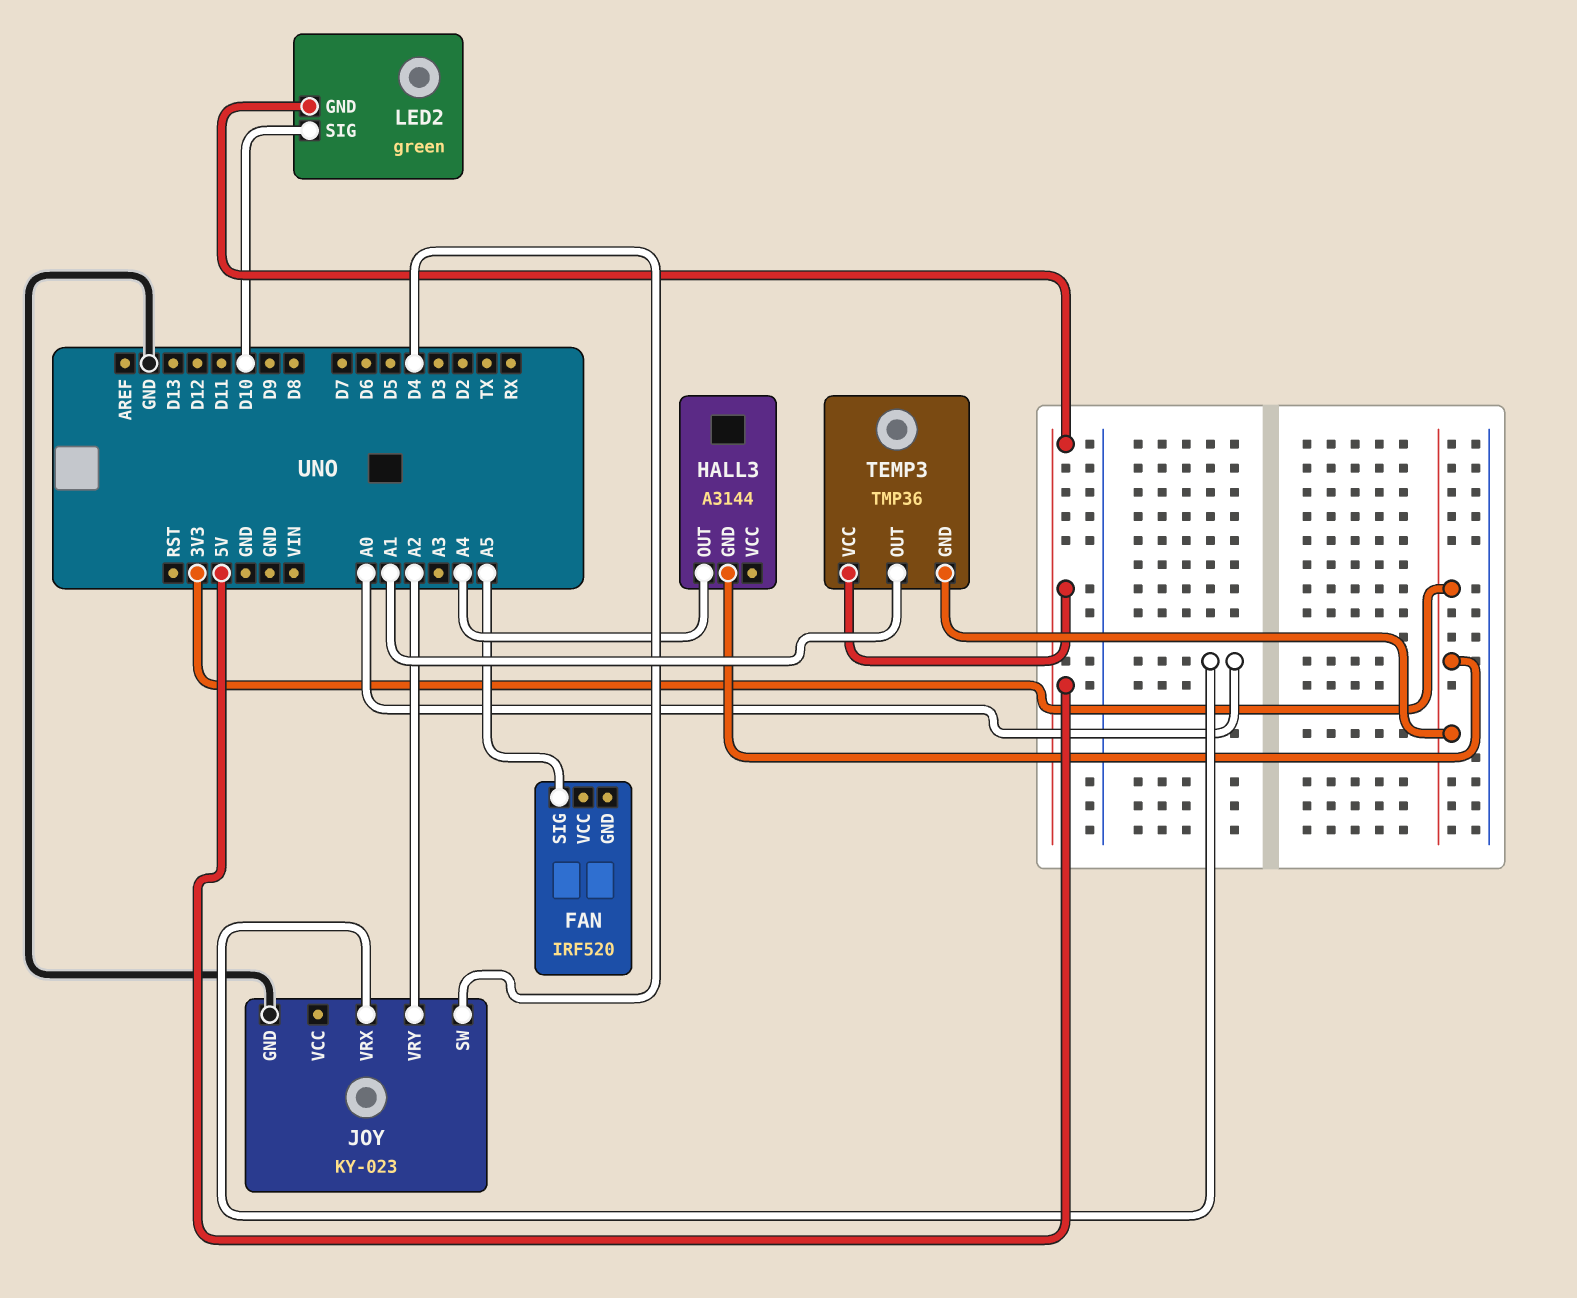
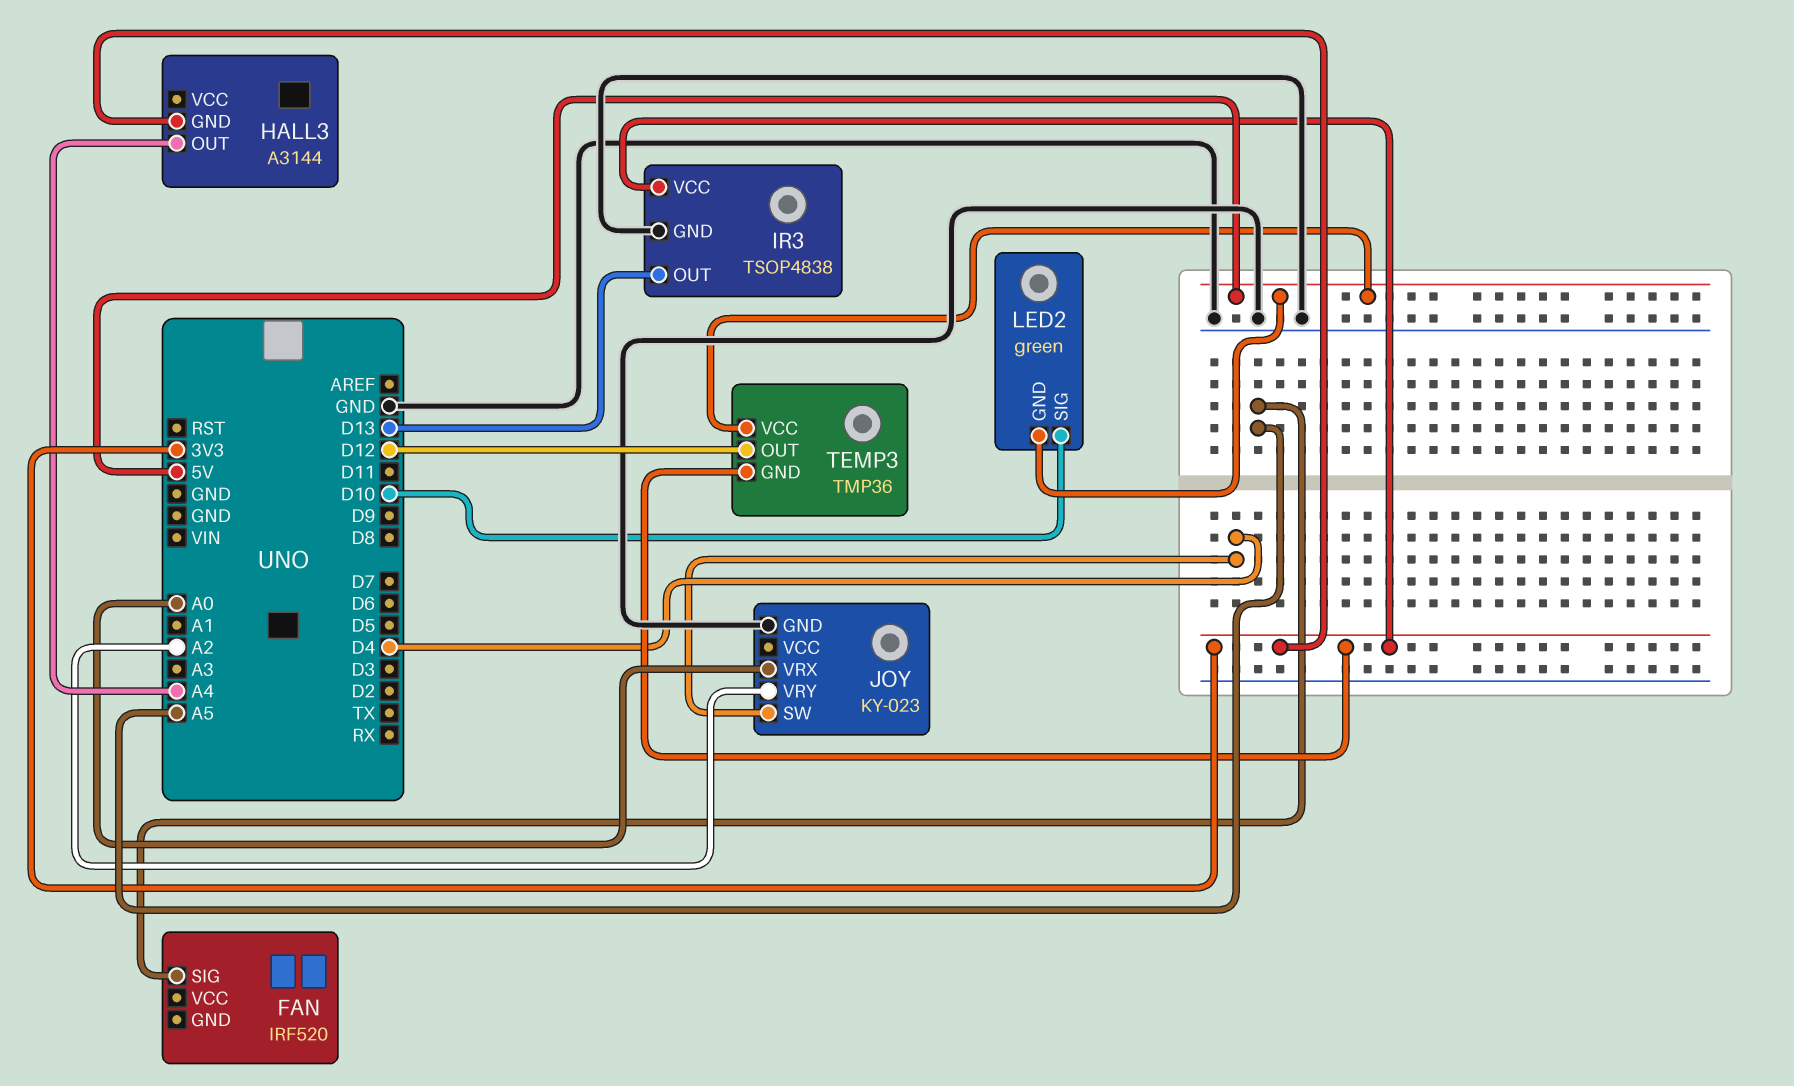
IR3: none -> TSOP4838
IR3 pin GND: none -> GND
IR3 pin OUT: none -> D13
IR3 pin VCC: none -> 3V3
TEMP3 pin OUT: A1 -> D12

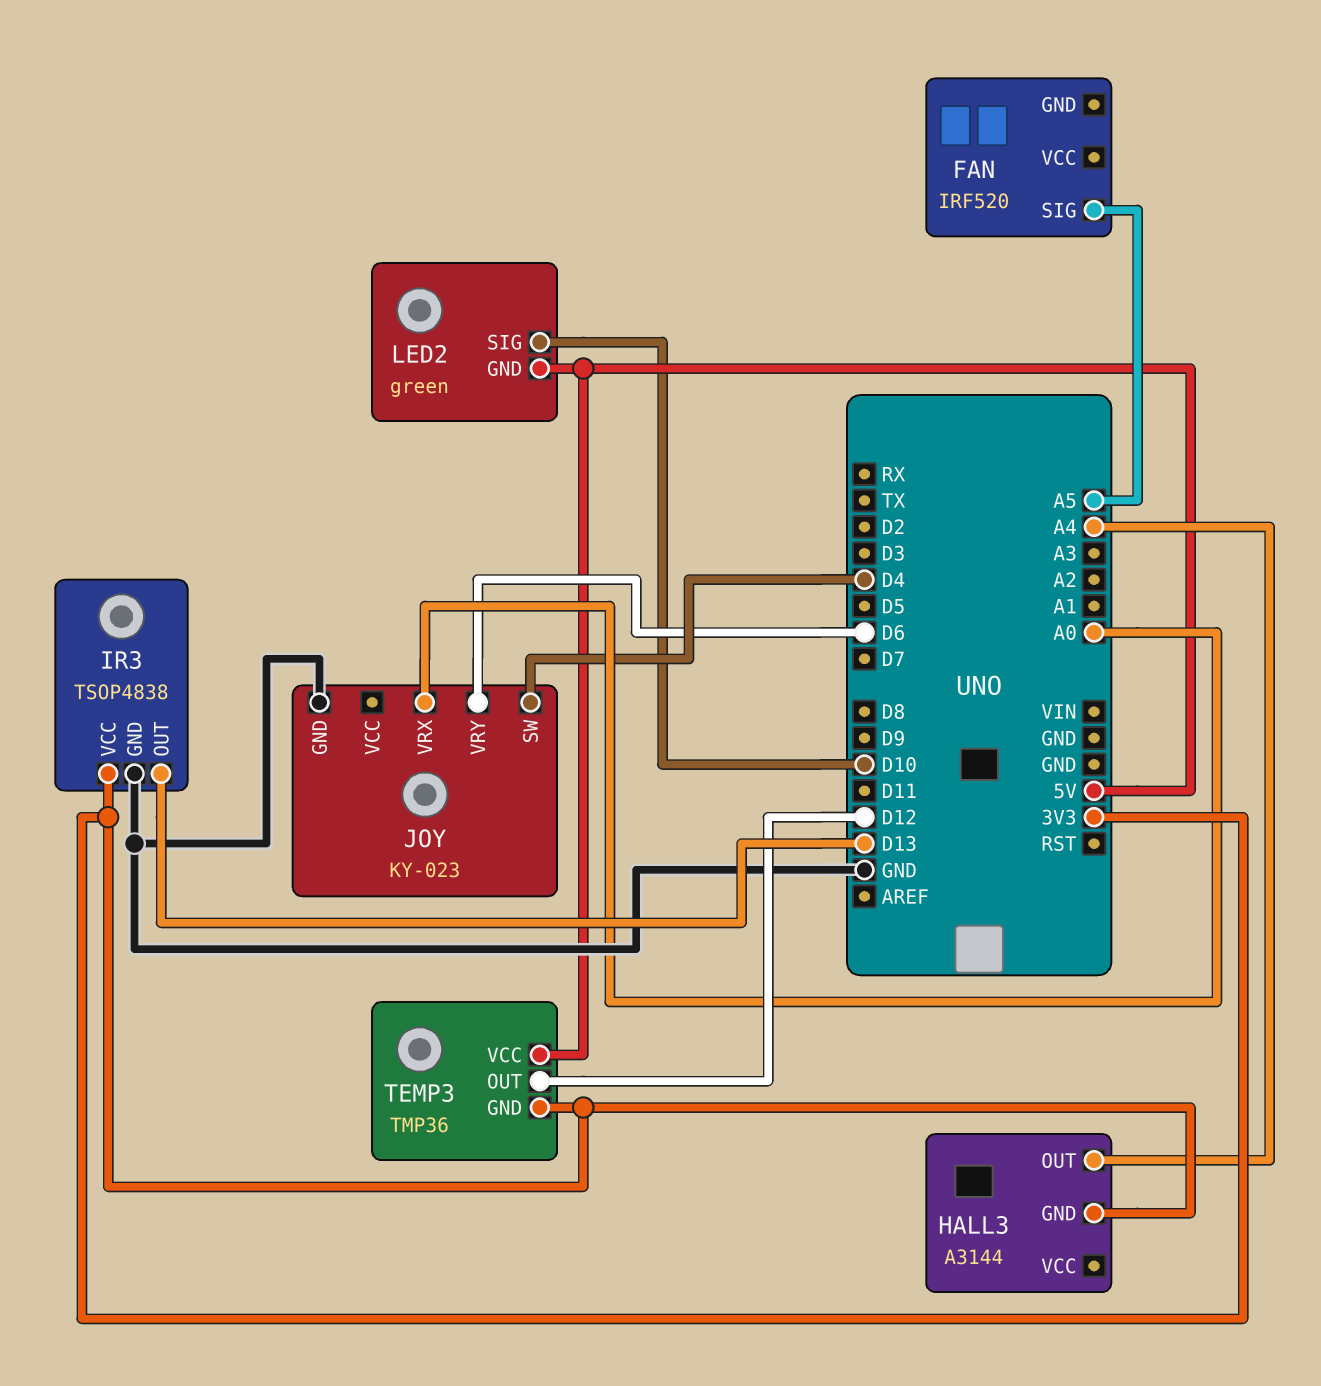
JOY pin VRY: A2 -> D6

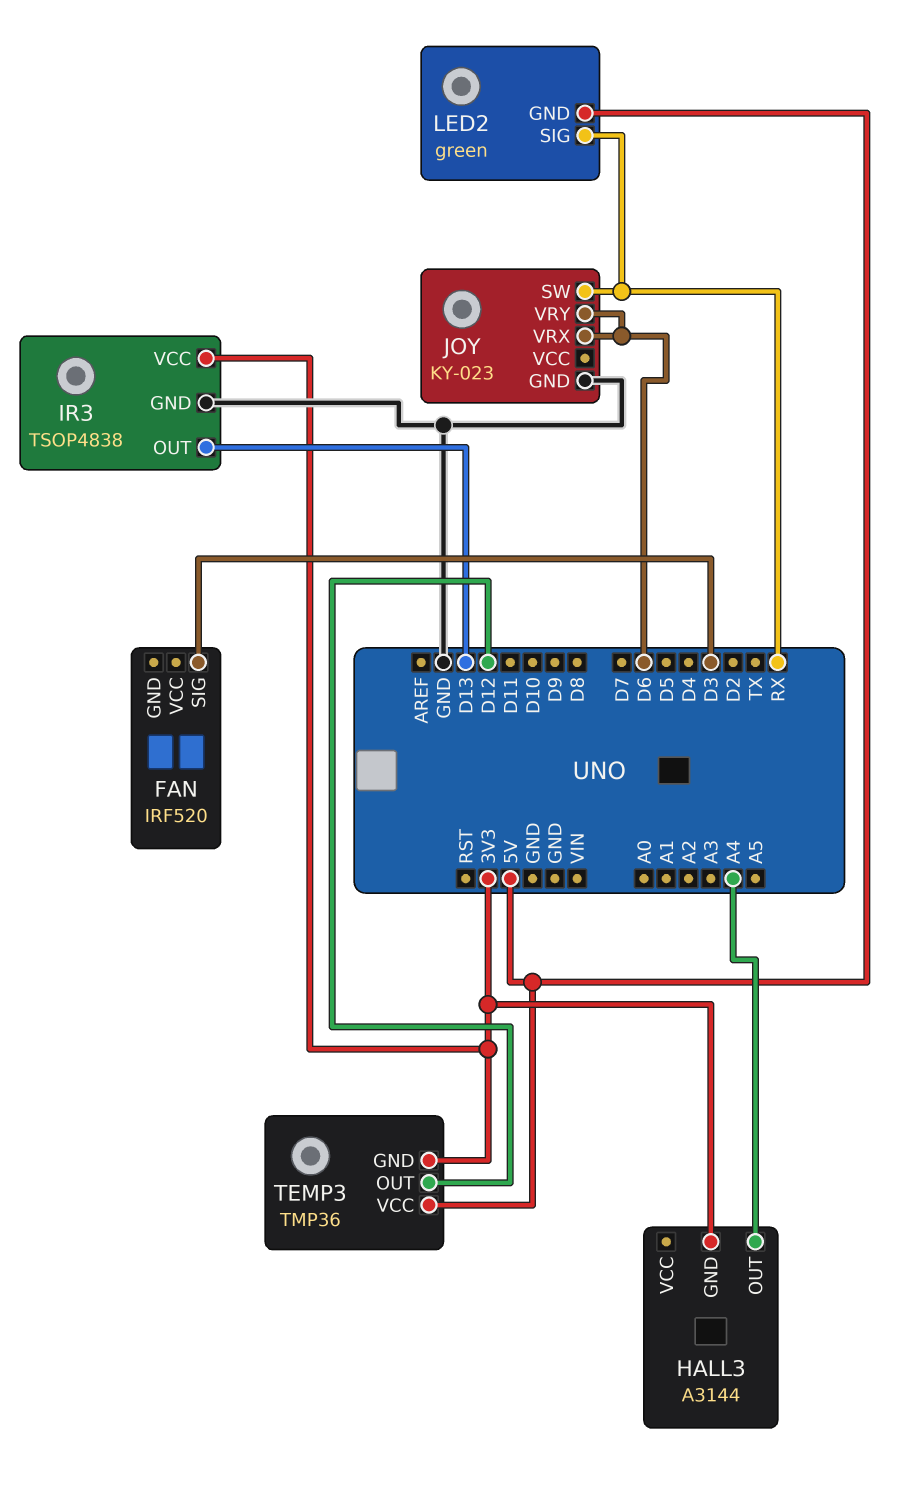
FAN pin SIG: A5 -> D3
JOY pin SW: D4 -> RX
JOY pin VRX: A0 -> D6
LED2 pin SIG: D10 -> RX

